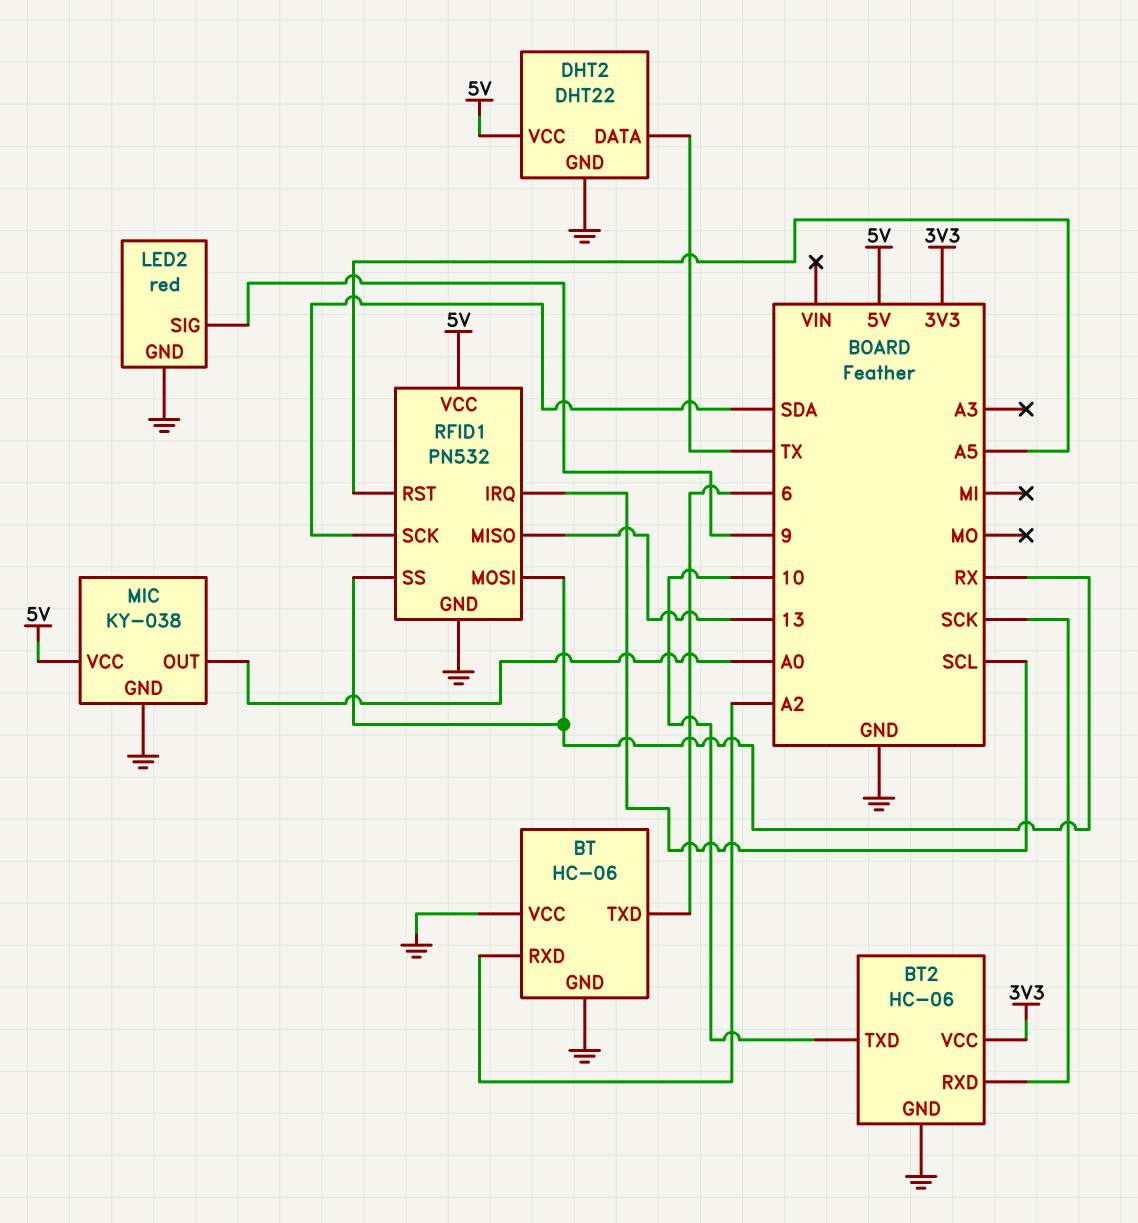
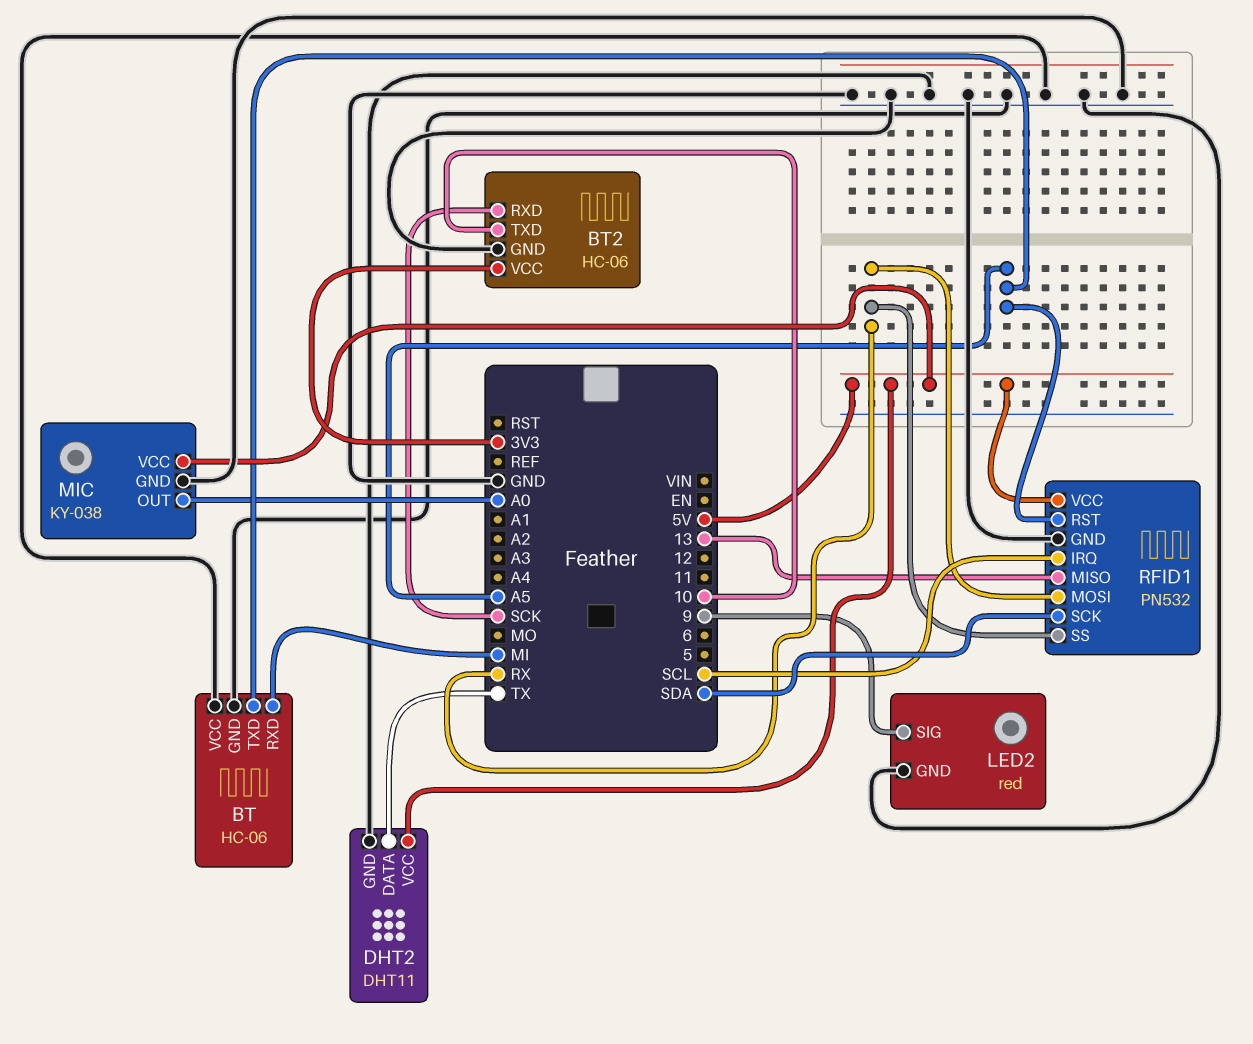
BT pin RXD: A2 -> MI
BT pin TXD: 6 -> A5
DHT2: DHT22 -> DHT11

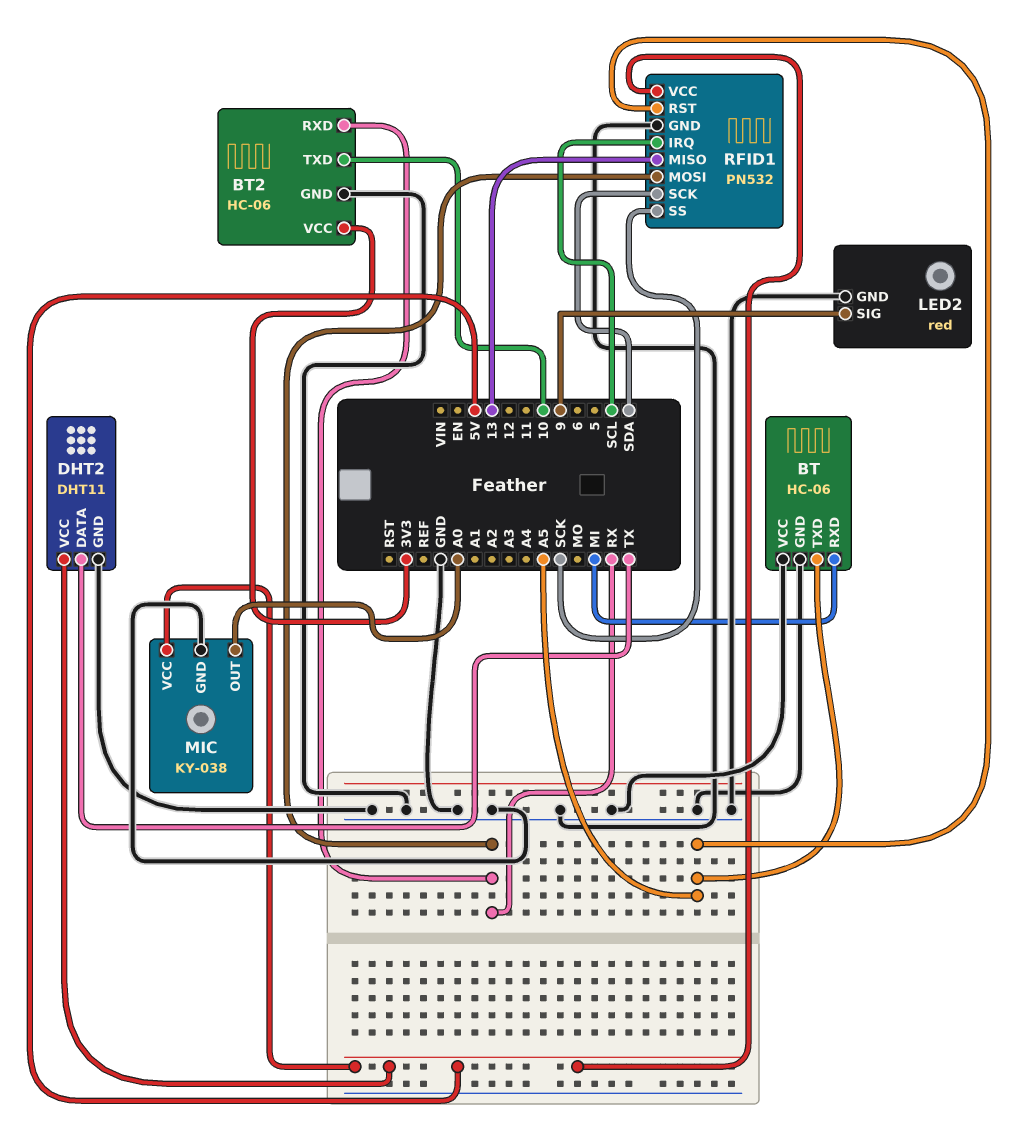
BT2 pin RXD: SCK -> RX
RFID1 pin SS: RX -> SCK

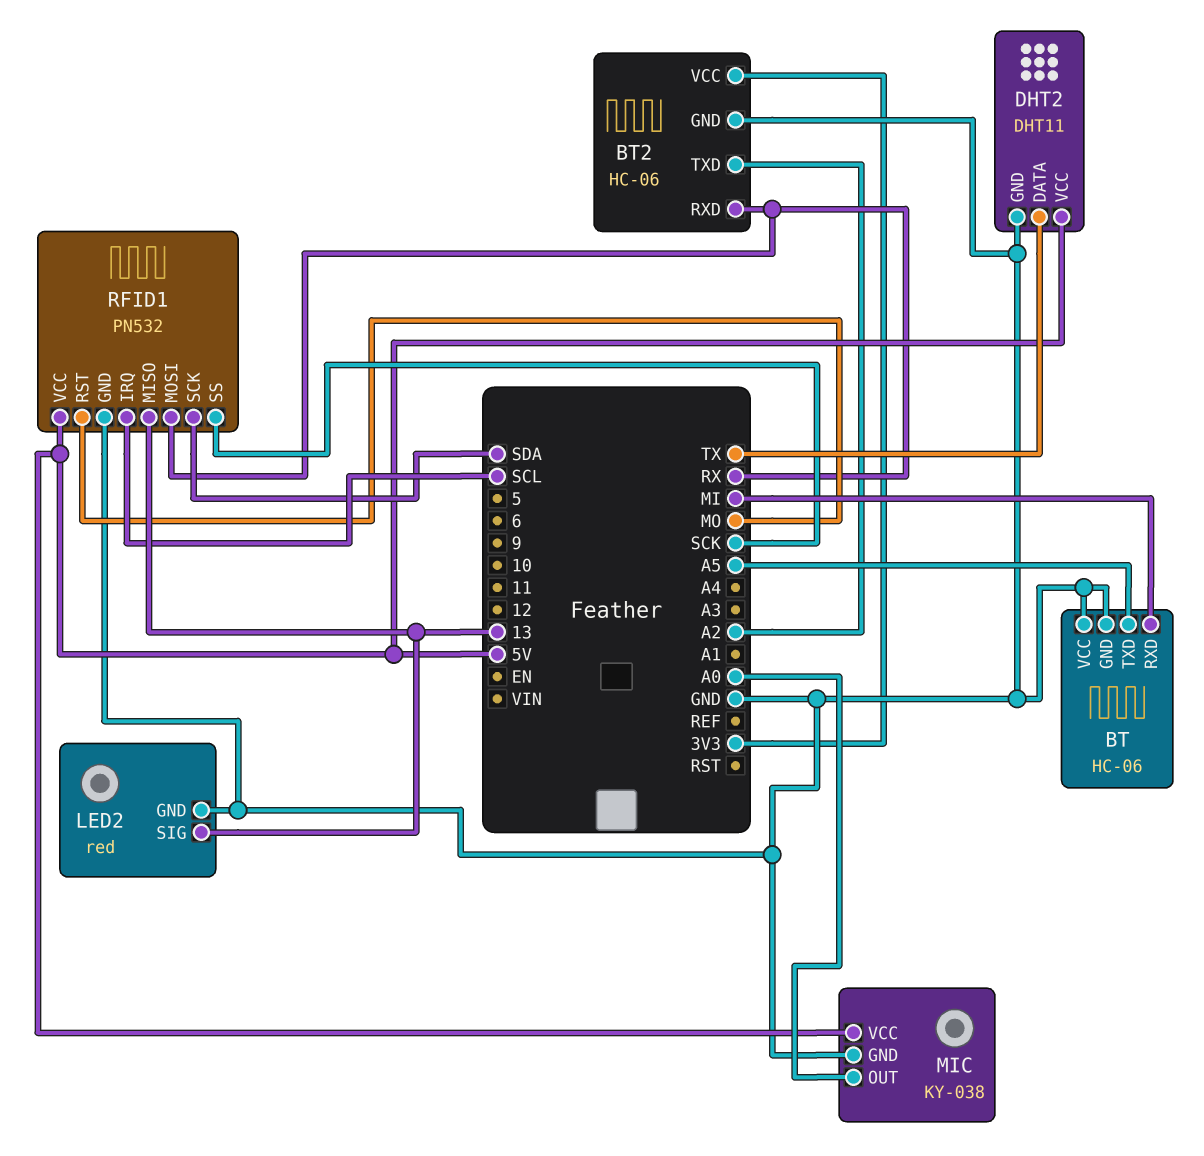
BT2 pin TXD: 10 -> A2
LED2 pin SIG: 9 -> 13
RFID1 pin RST: A5 -> MO

